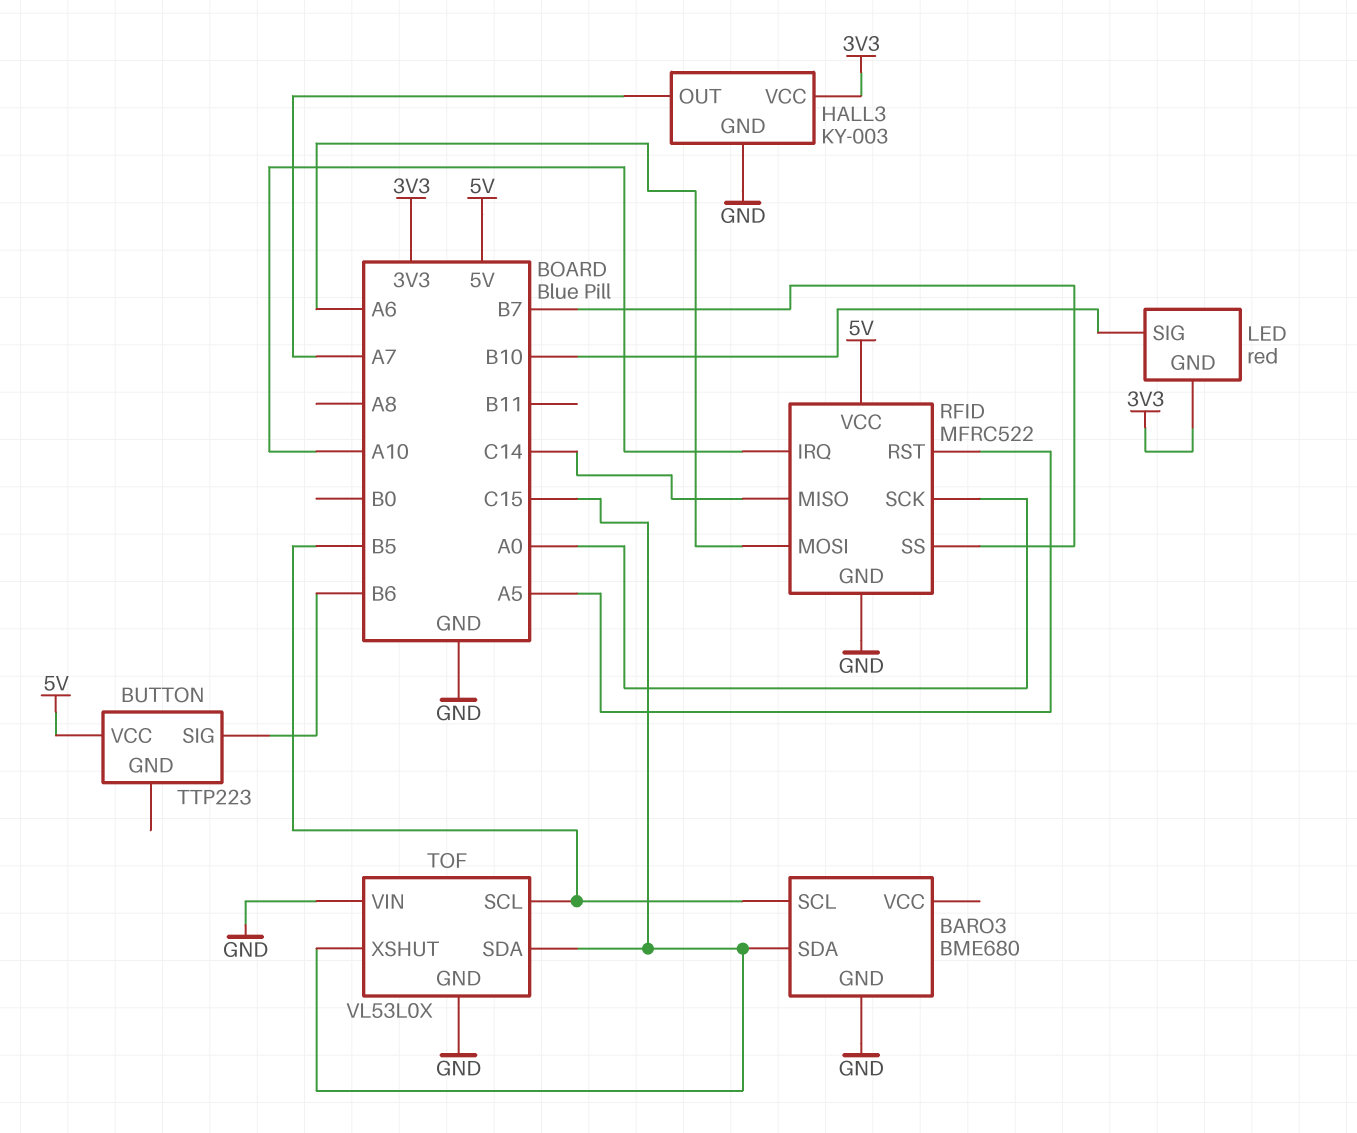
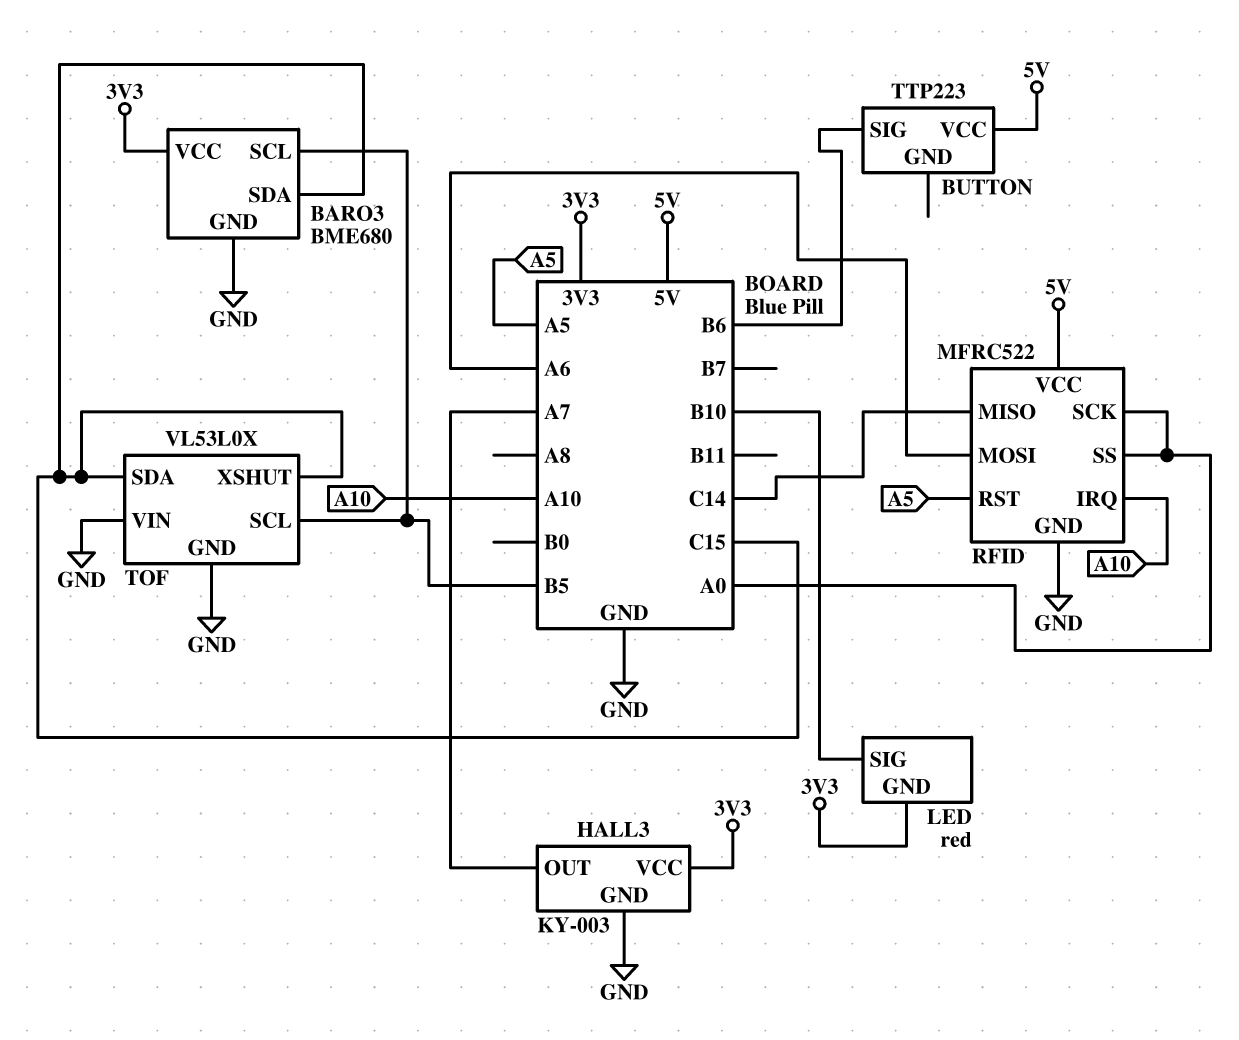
BARO3 pin VCC: none -> 3V3
RFID pin SS: B7 -> A0

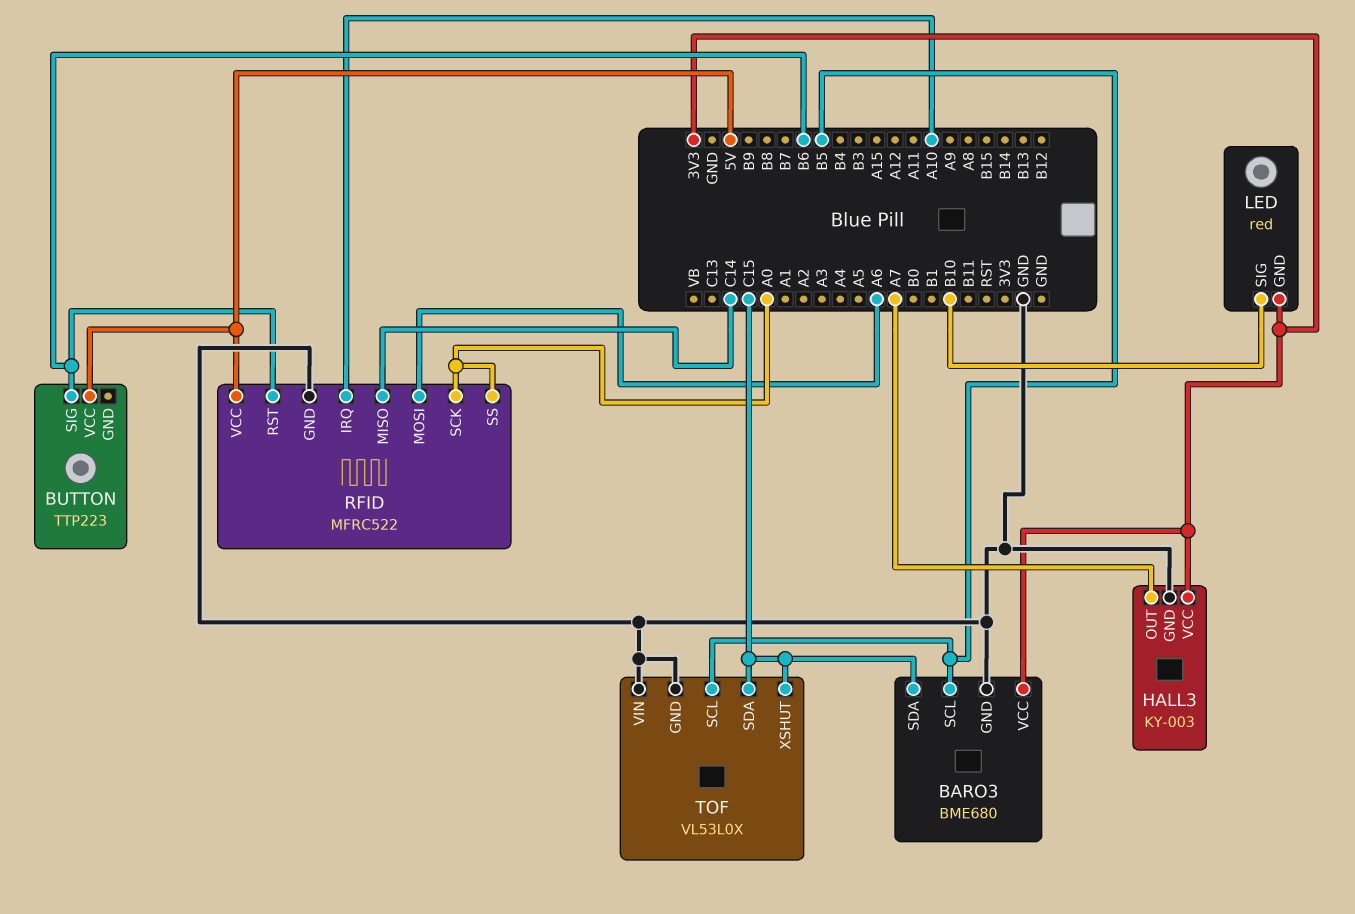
RFID pin RST: A5 -> B6

